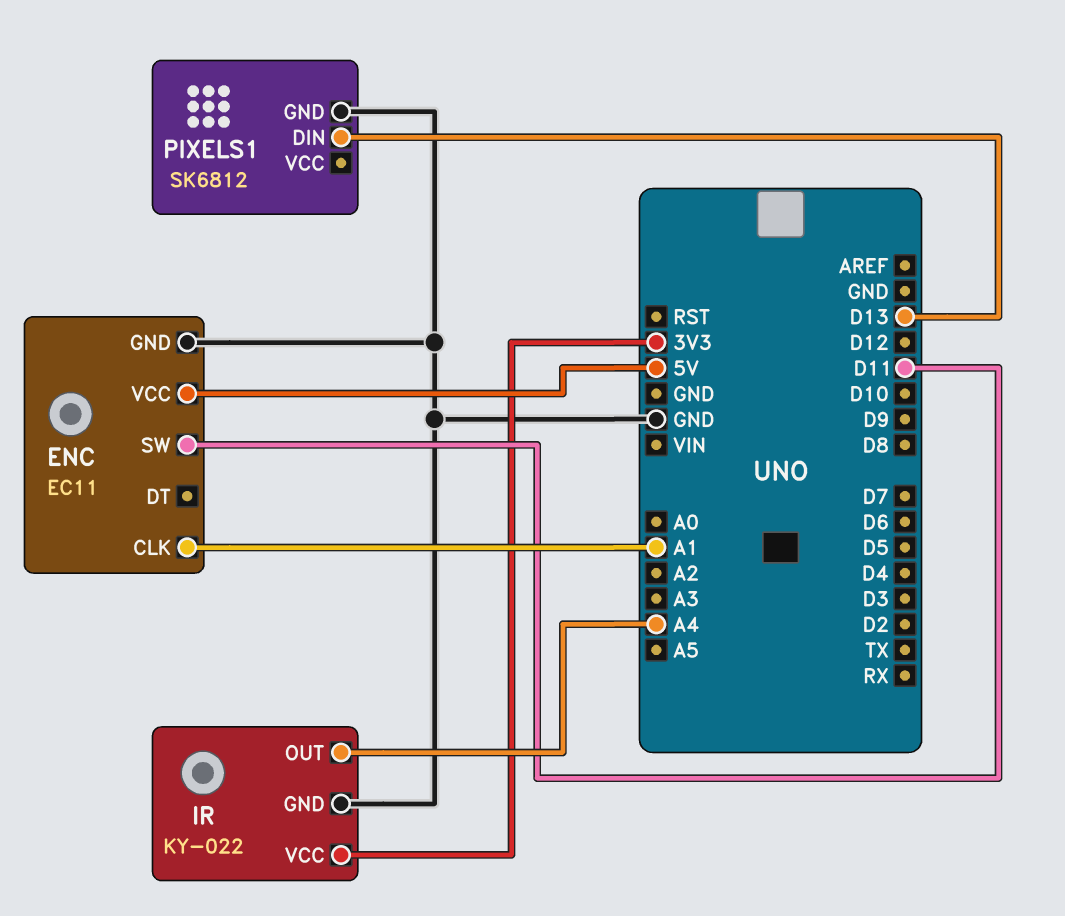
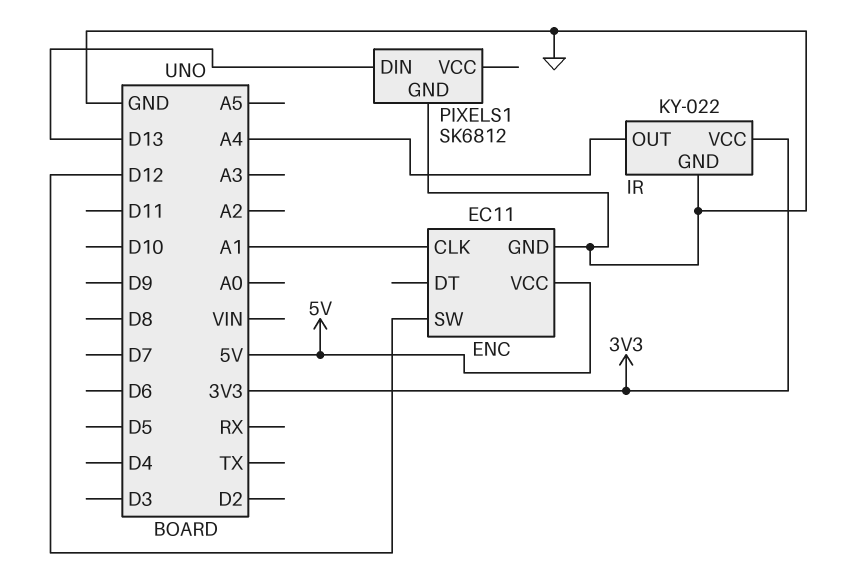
ENC pin SW: D11 -> D12

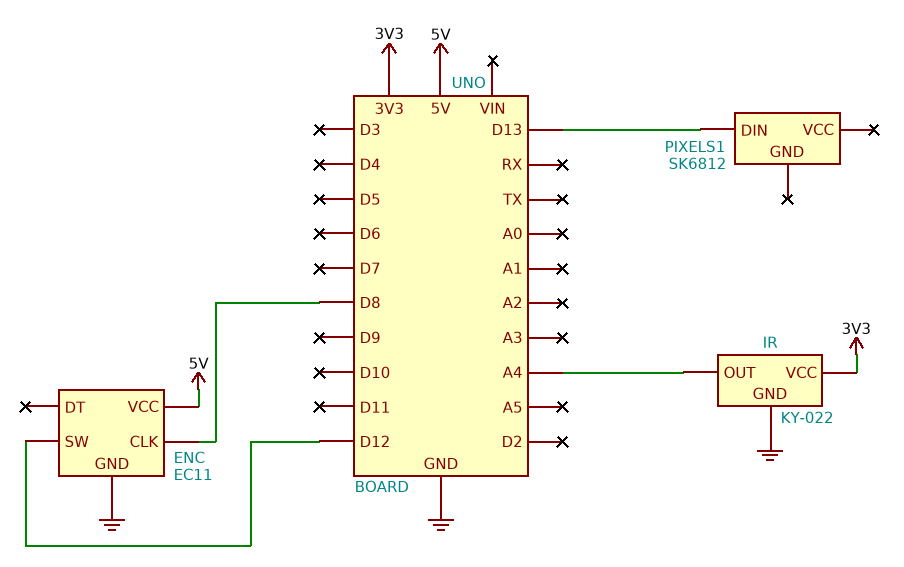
ENC pin CLK: A1 -> D8
PIXELS1 pin GND: GND -> none

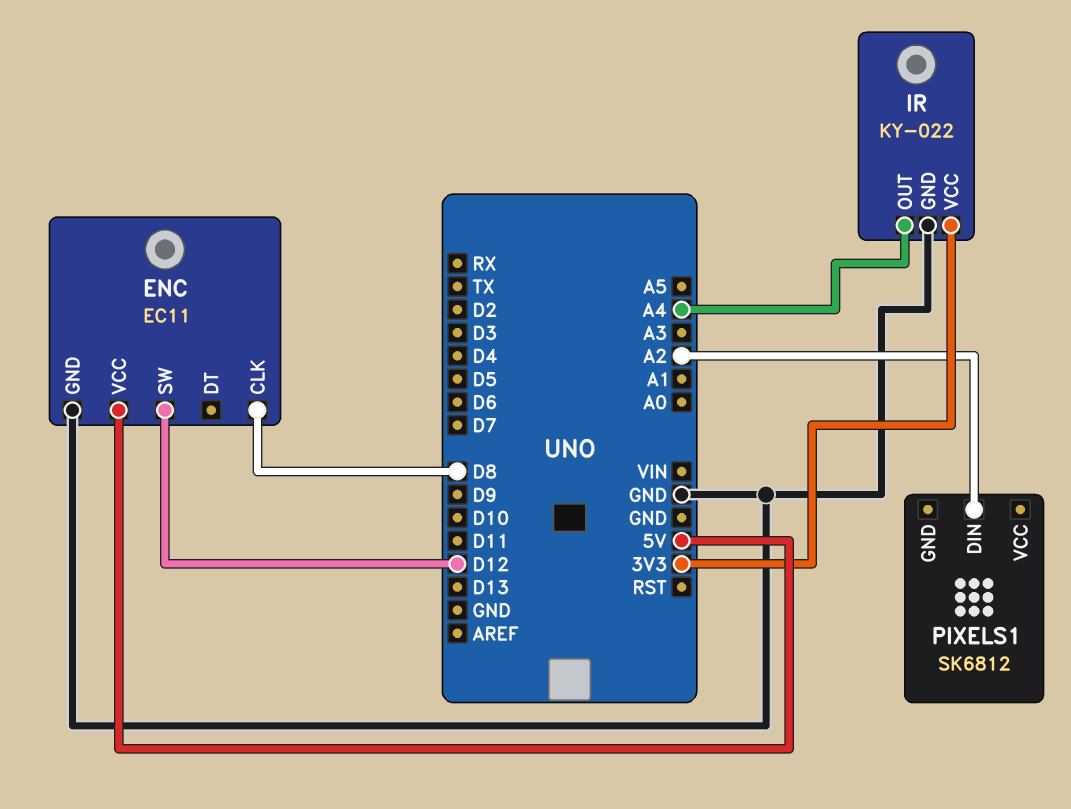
PIXELS1 pin DIN: D13 -> A2

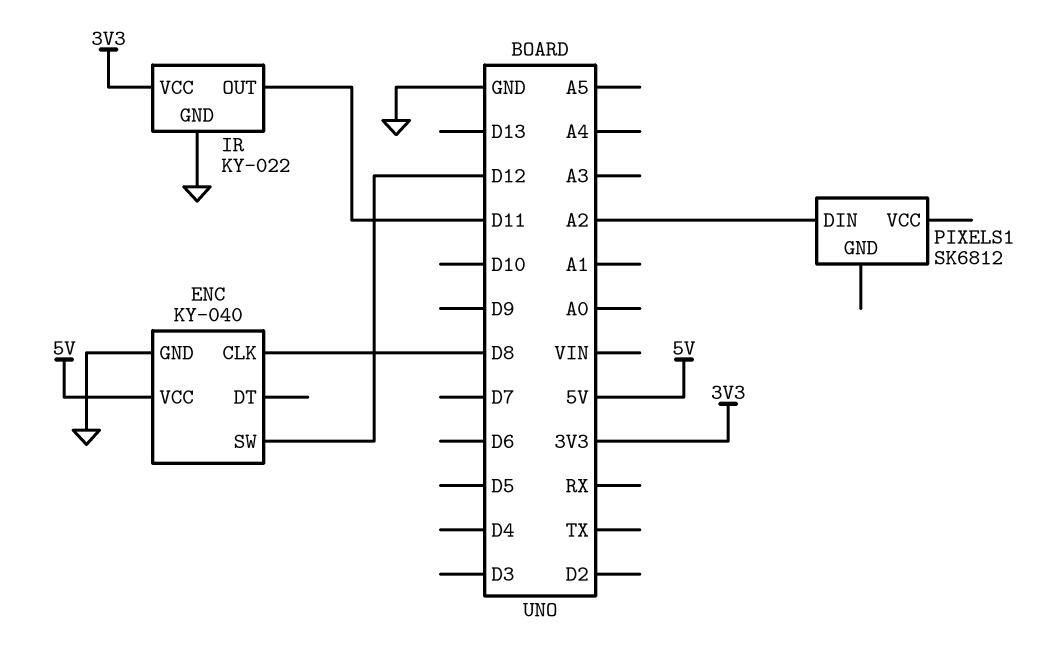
ENC: EC11 -> KY-040
IR pin OUT: A4 -> D11

